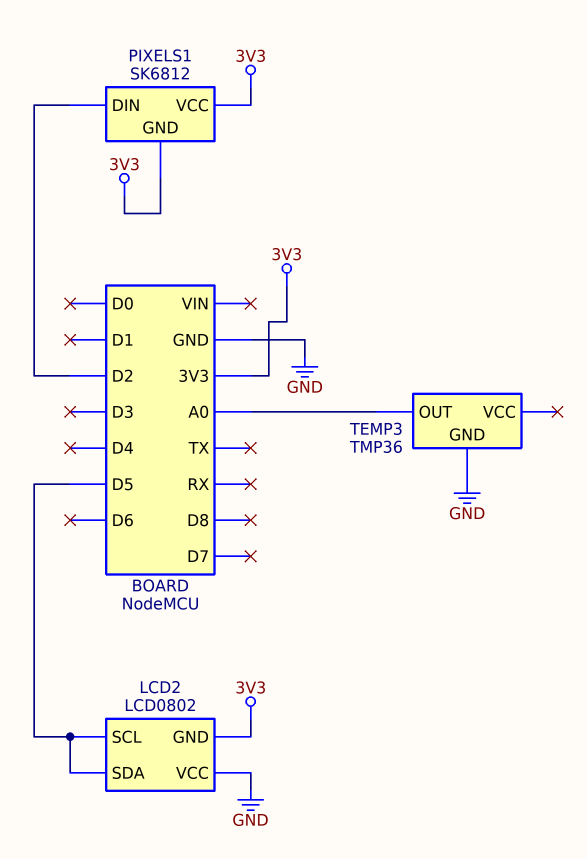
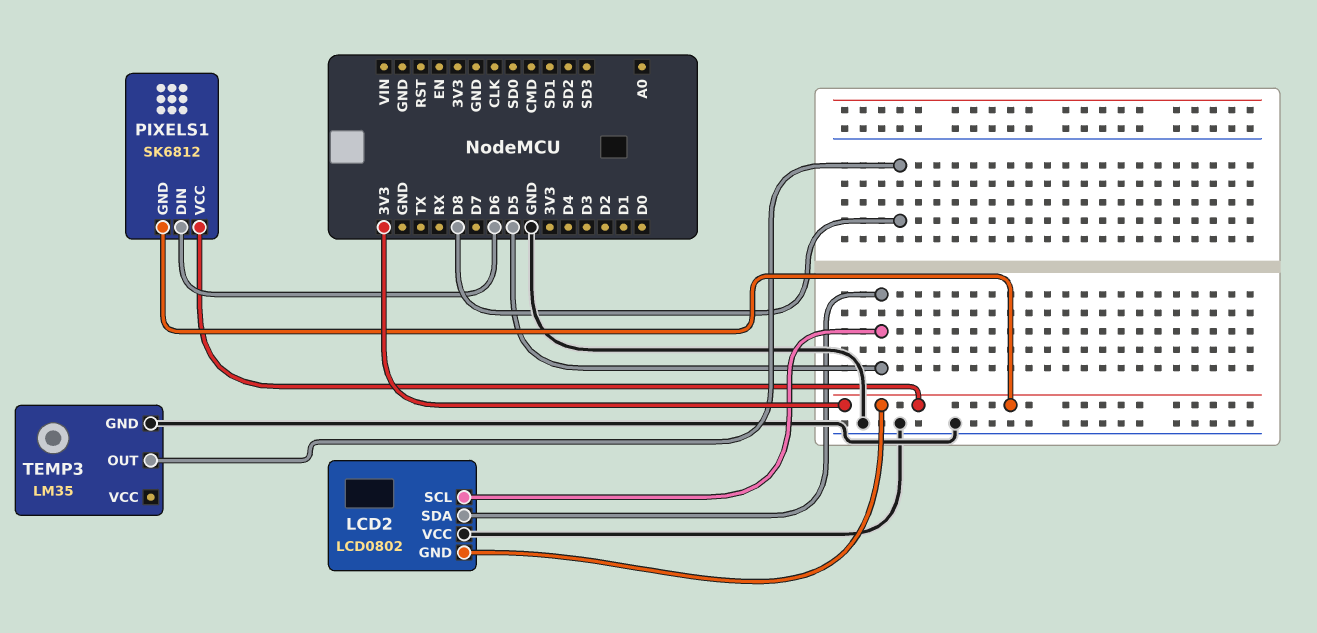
PIXELS1 pin DIN: D2 -> D6
TEMP3: TMP36 -> LM35
TEMP3 pin OUT: A0 -> D8

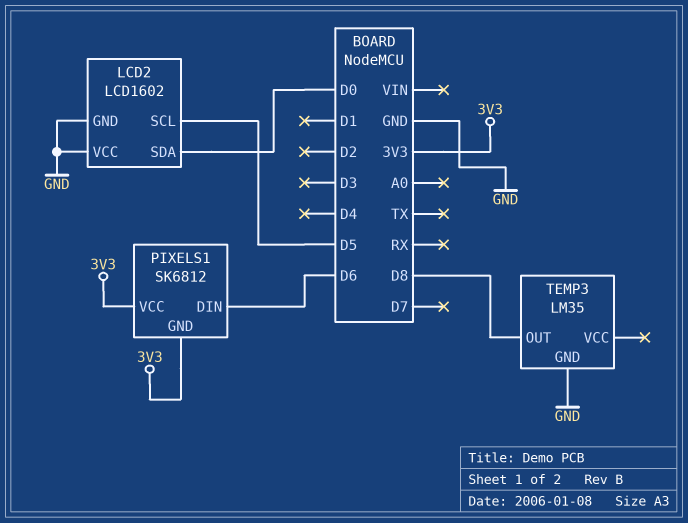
LCD2: LCD0802 -> LCD1602
LCD2 pin GND: 3V3 -> GND
LCD2 pin SDA: D5 -> D0

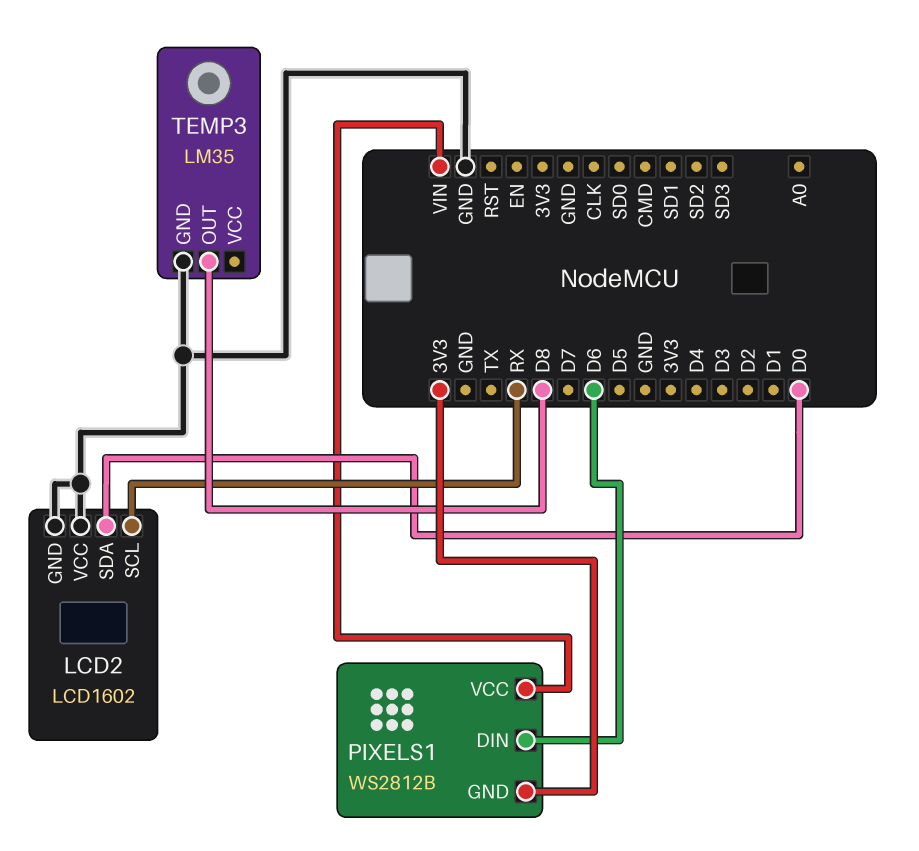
LCD2 pin SCL: D5 -> RX
PIXELS1: SK6812 -> WS2812B
PIXELS1 pin VCC: 3V3 -> VIN

